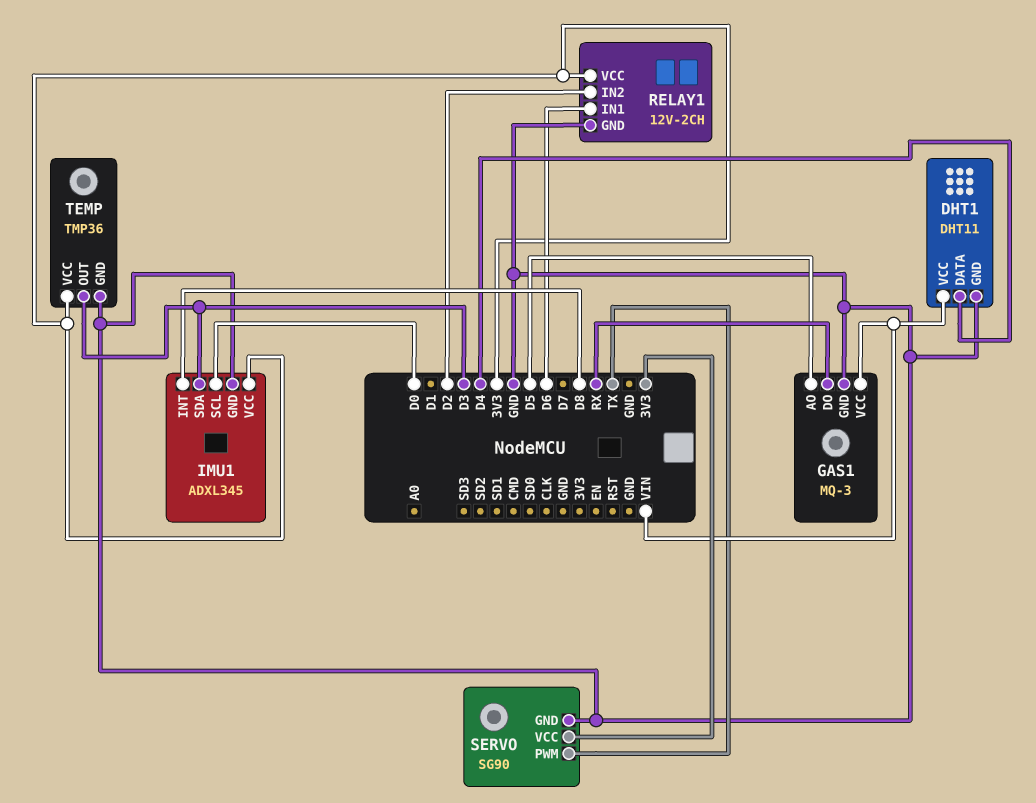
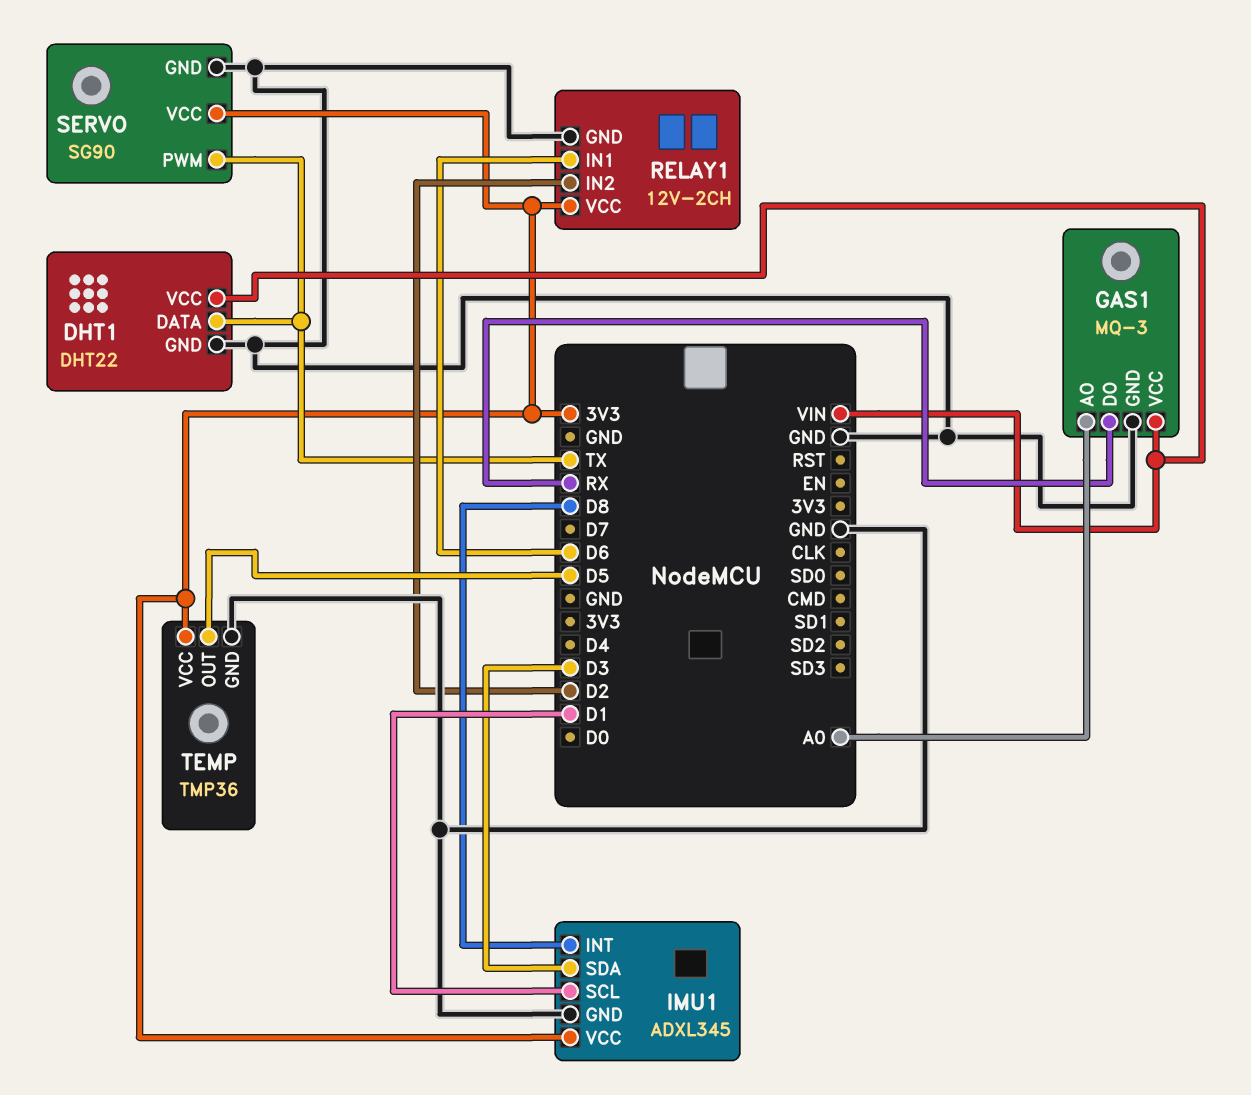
DHT1: DHT11 -> DHT22
DHT1 pin DATA: D4 -> TX
GAS1 pin AO: D5 -> A0
IMU1 pin SCL: D0 -> D1
TEMP pin OUT: D3 -> D5

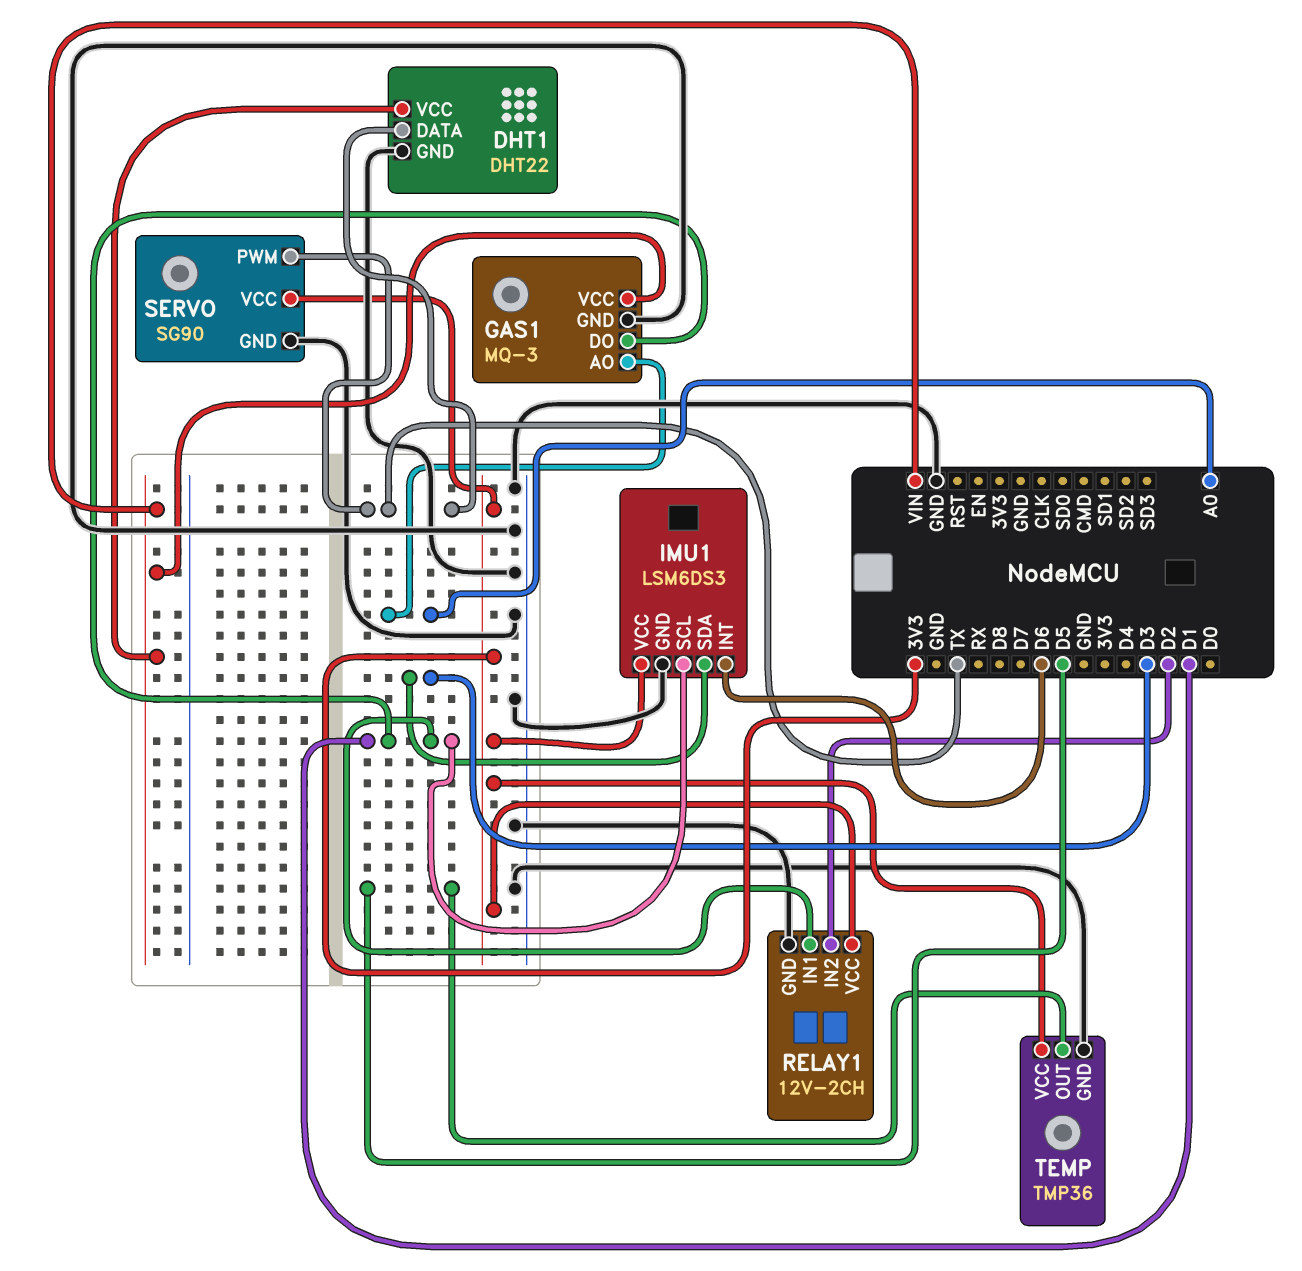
GAS1 pin DO: RX -> D1
IMU1: ADXL345 -> LSM6DS3
IMU1 pin INT: D8 -> D6
RELAY1 pin IN1: D6 -> D1

